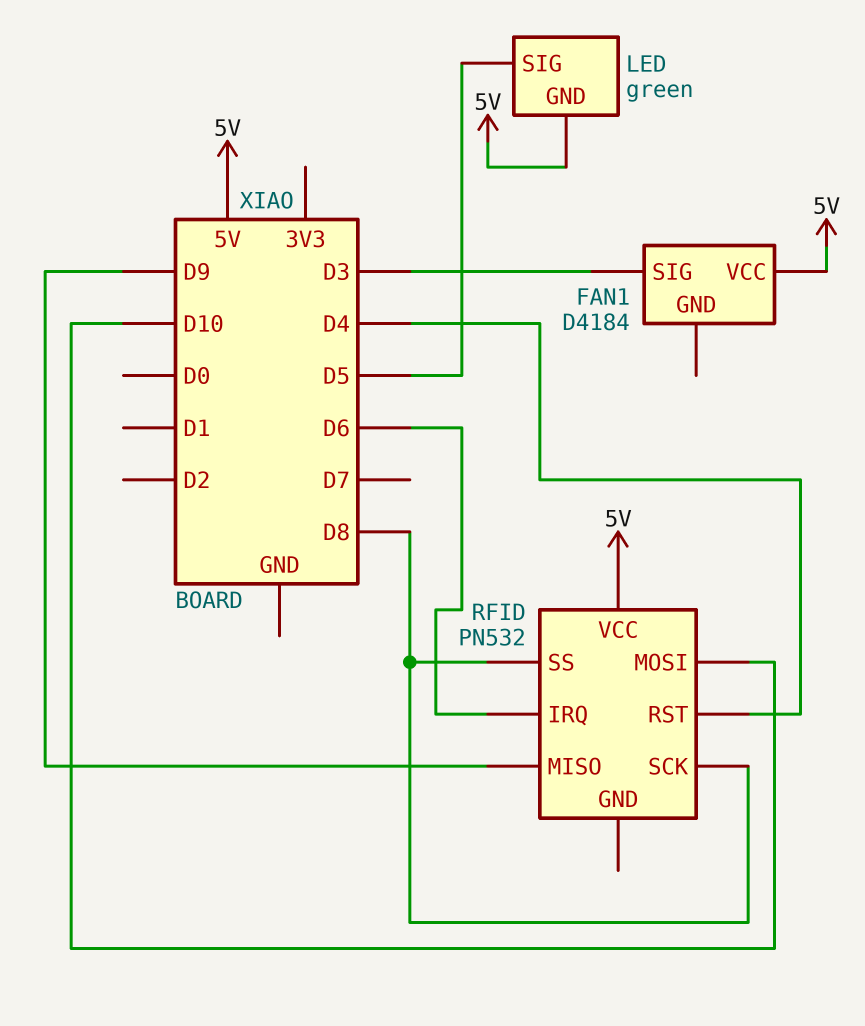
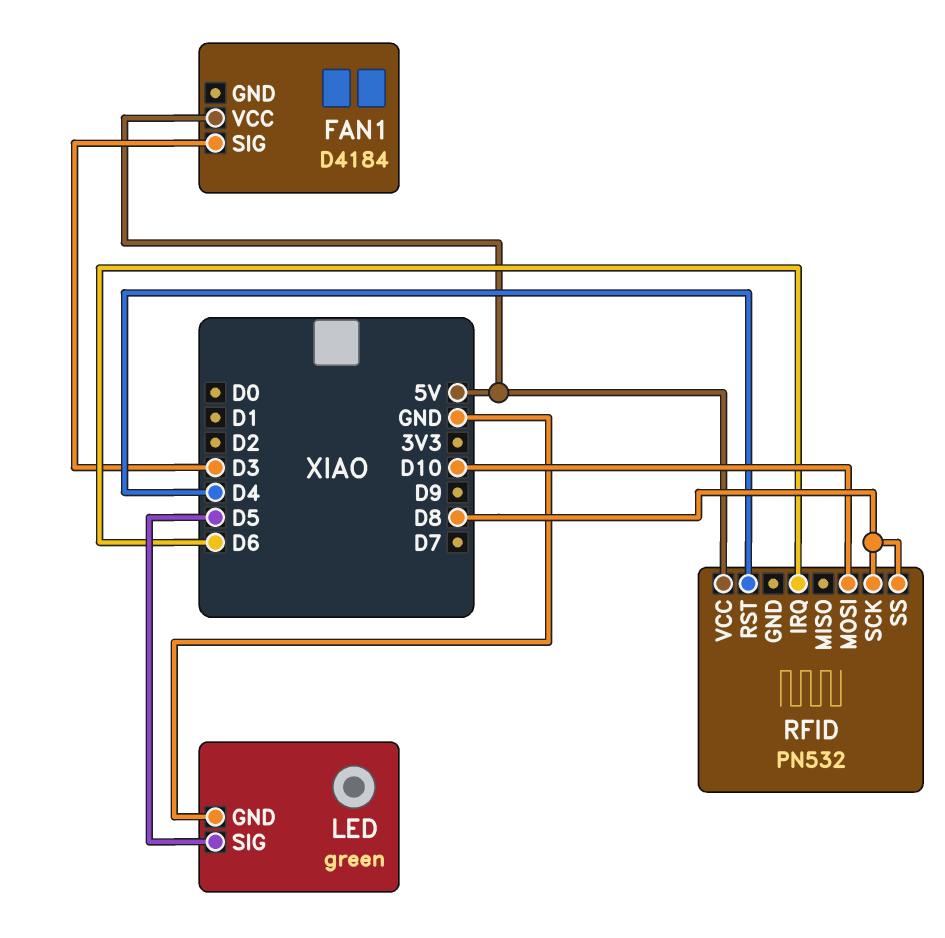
LED pin GND: 5V -> GND
RFID pin MISO: D9 -> none

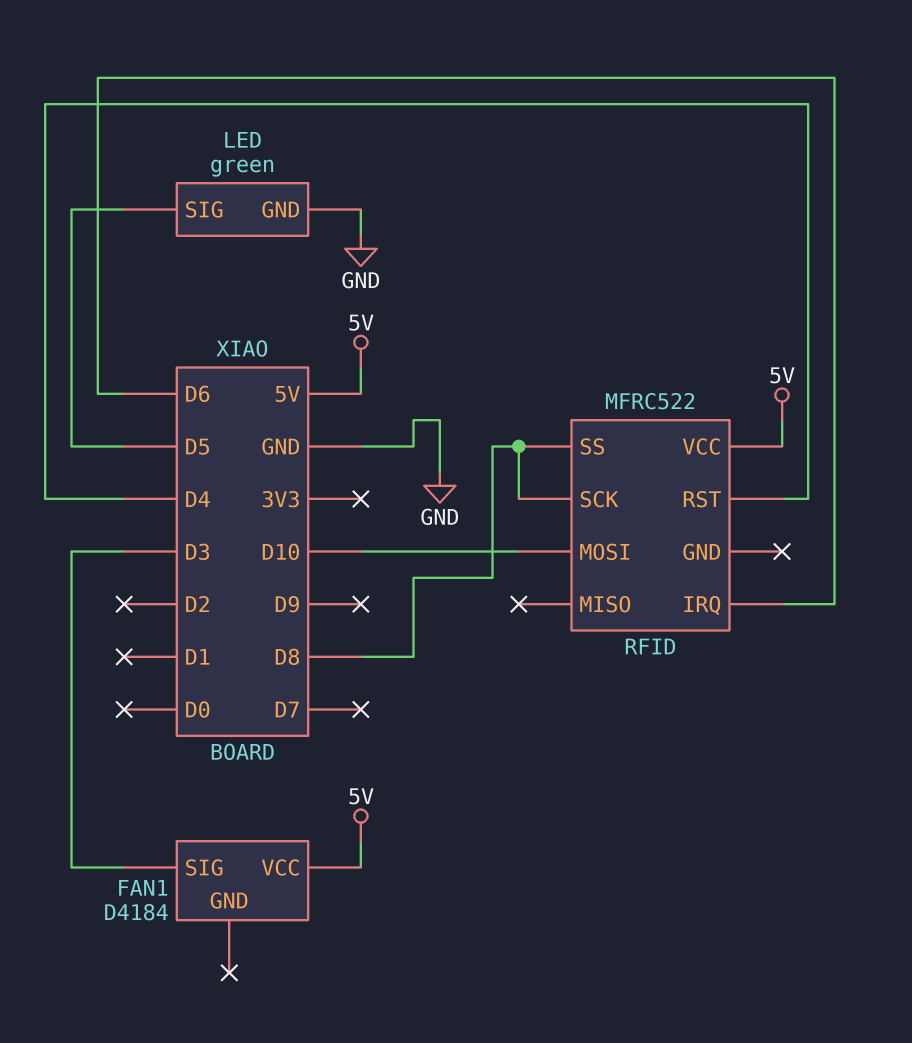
RFID: PN532 -> MFRC522

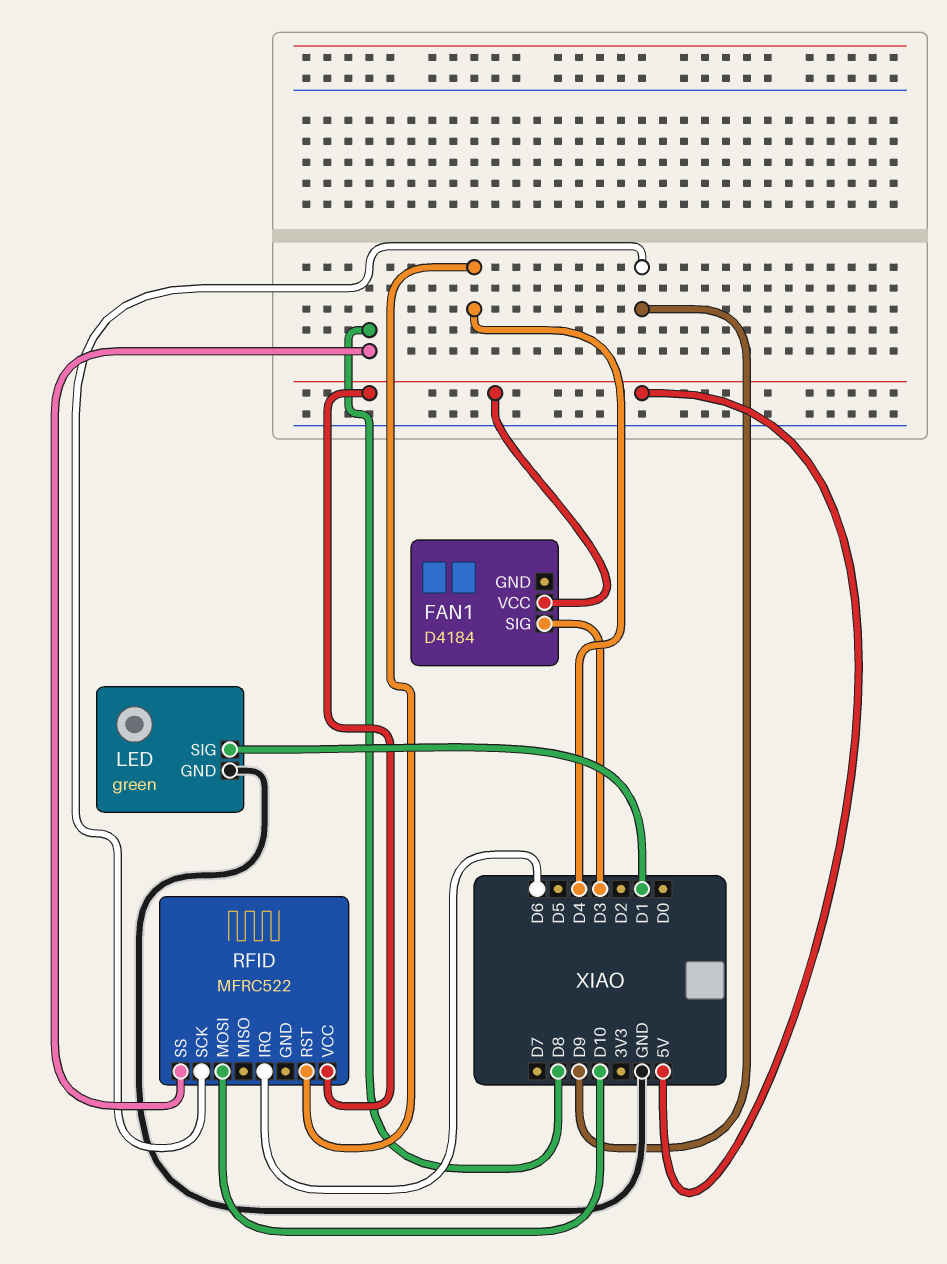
LED pin SIG: D5 -> D1
RFID pin SCK: D8 -> D9

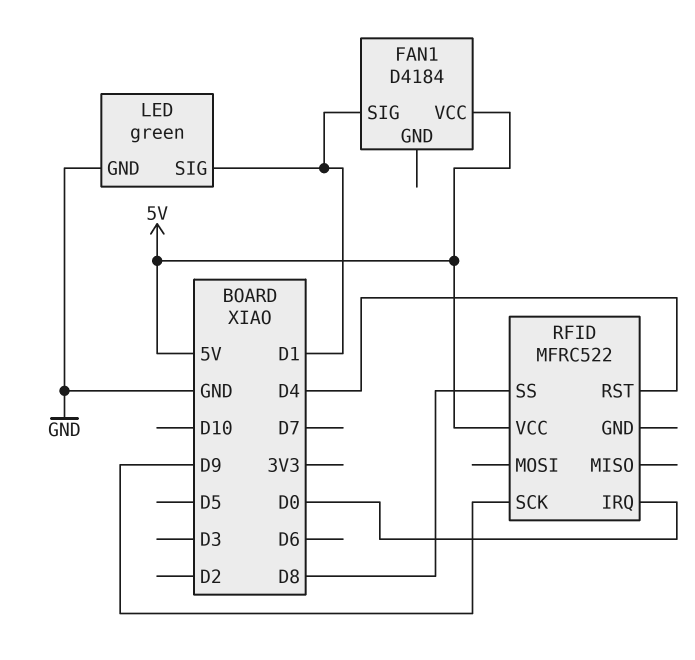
FAN1 pin SIG: D3 -> D1
RFID pin IRQ: D6 -> D0
RFID pin MOSI: D10 -> none

